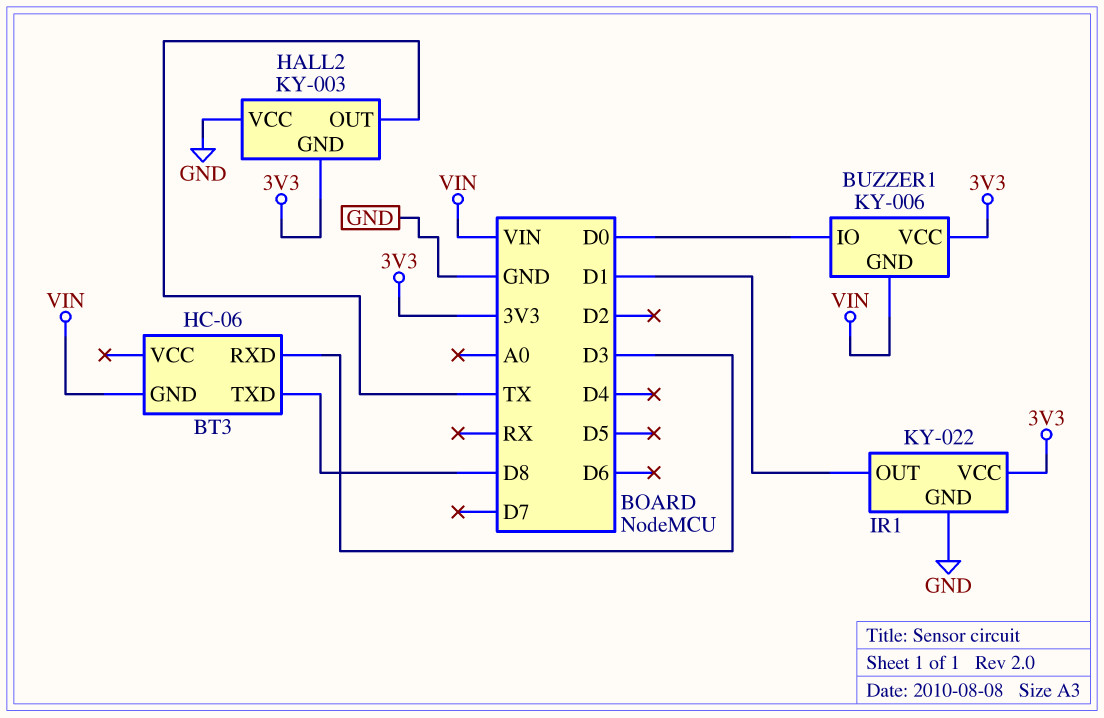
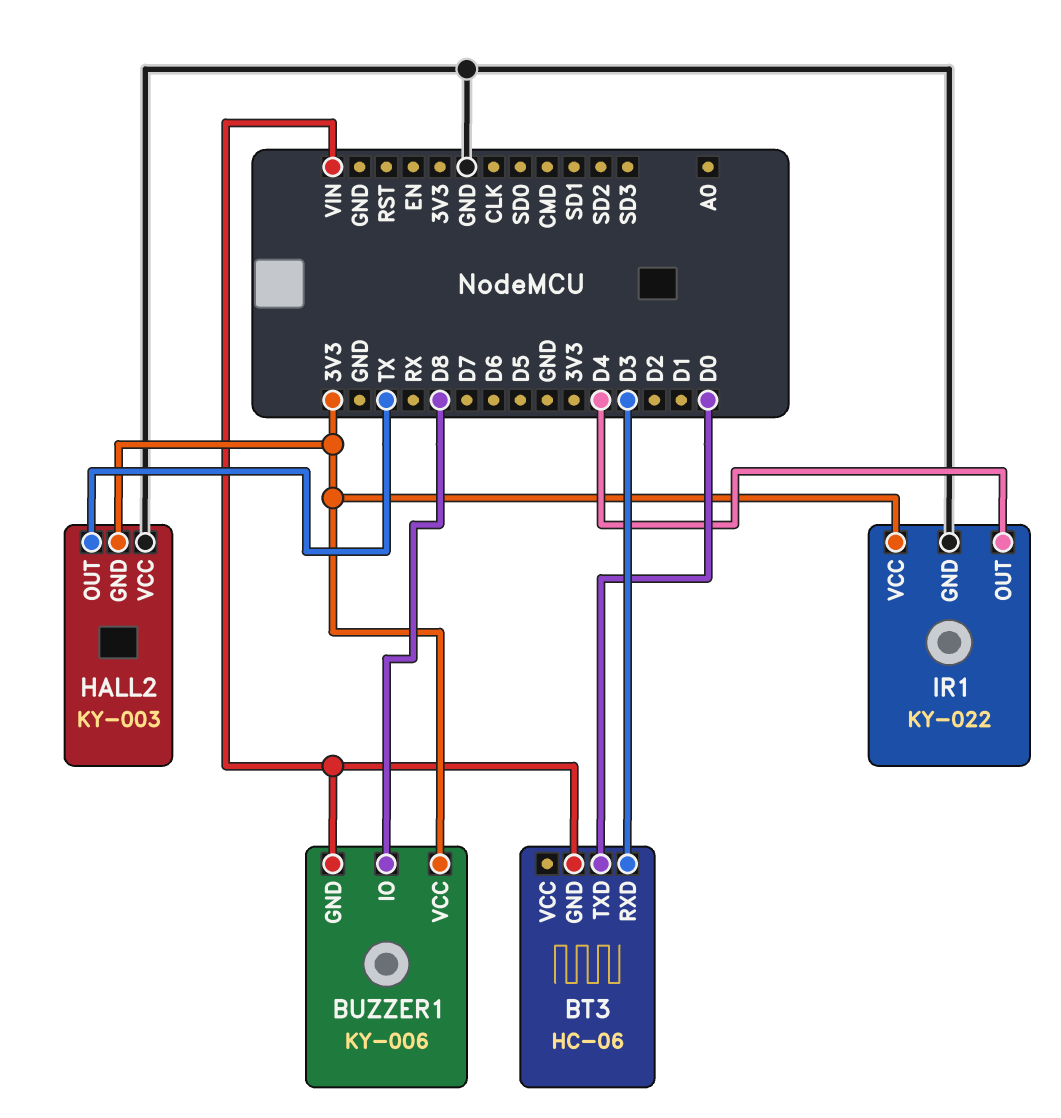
BT3 pin TXD: D8 -> D0
BUZZER1 pin IO: D0 -> D8
IR1 pin OUT: D1 -> D4

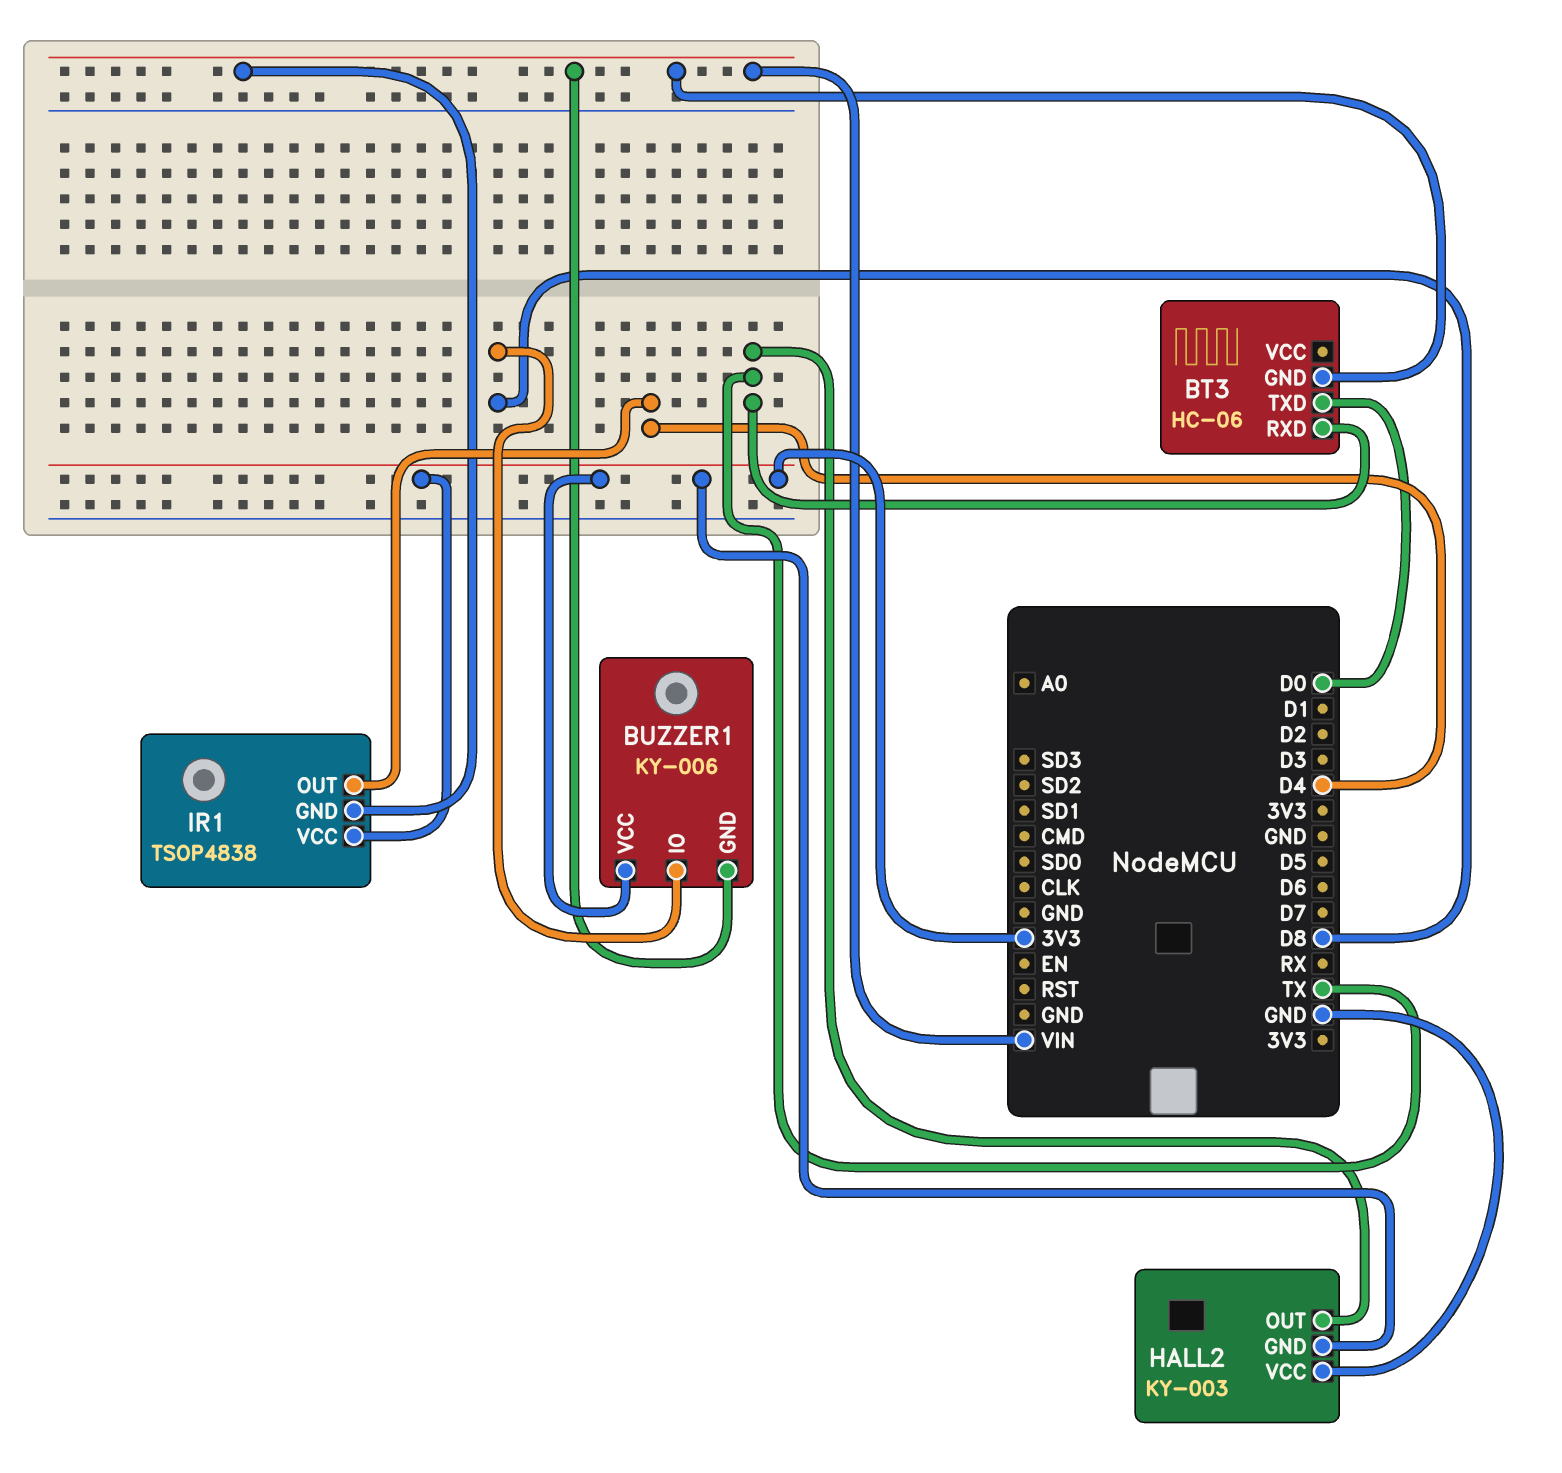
BT3 pin RXD: D3 -> TX
IR1: KY-022 -> TSOP4838
IR1 pin GND: GND -> VIN

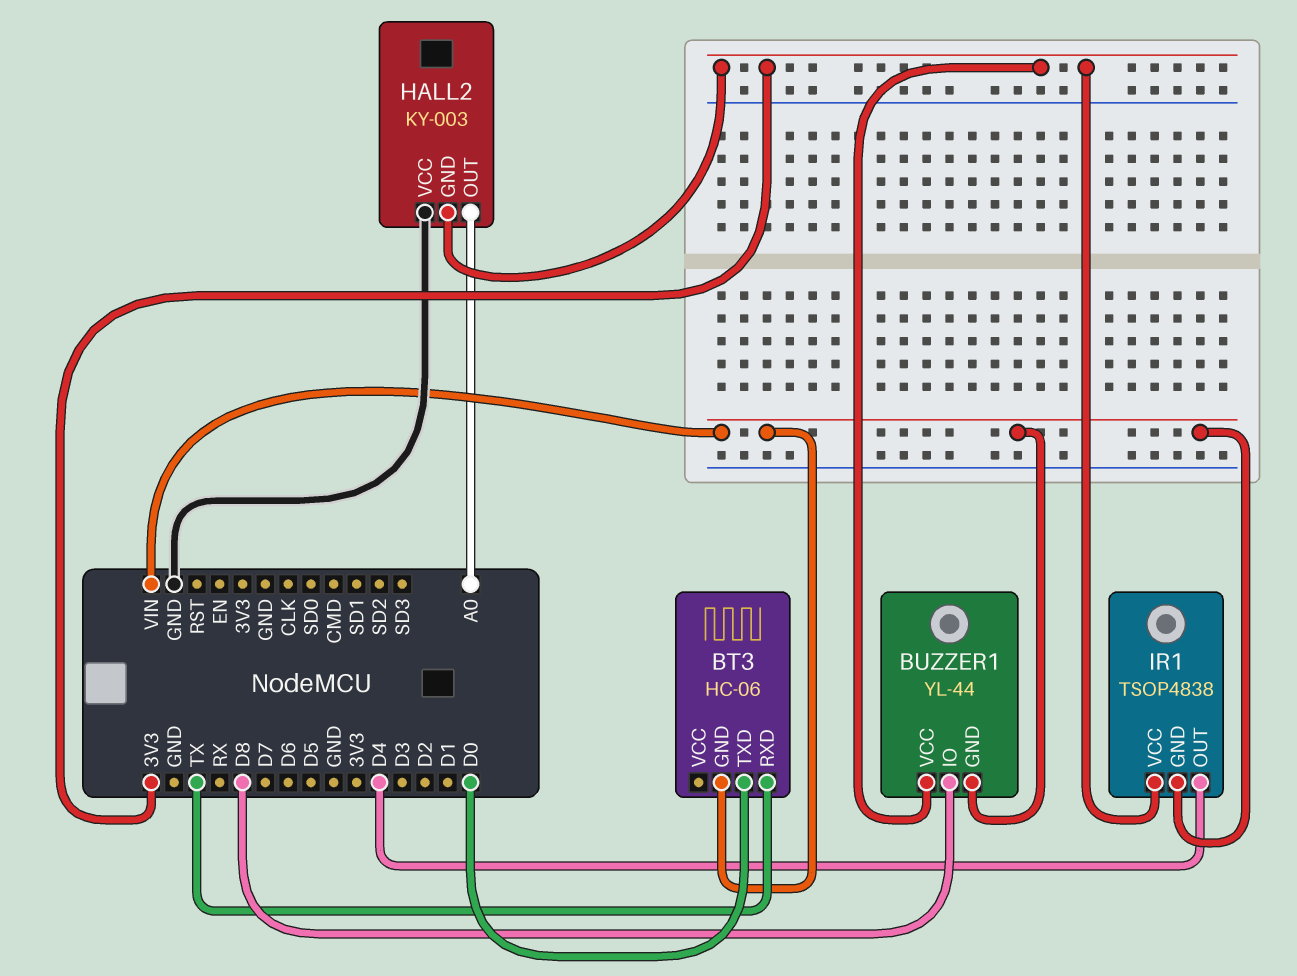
BUZZER1: KY-006 -> YL-44
HALL2 pin OUT: TX -> A0

